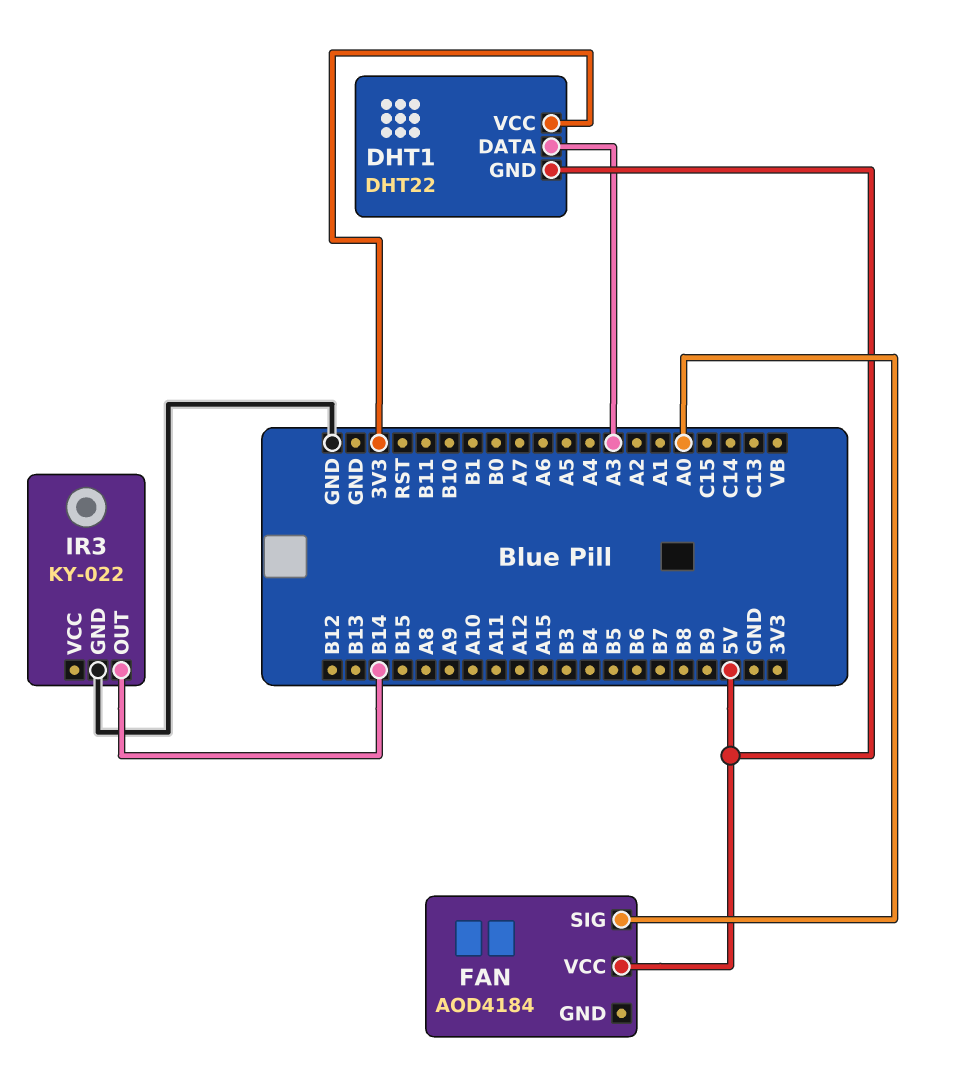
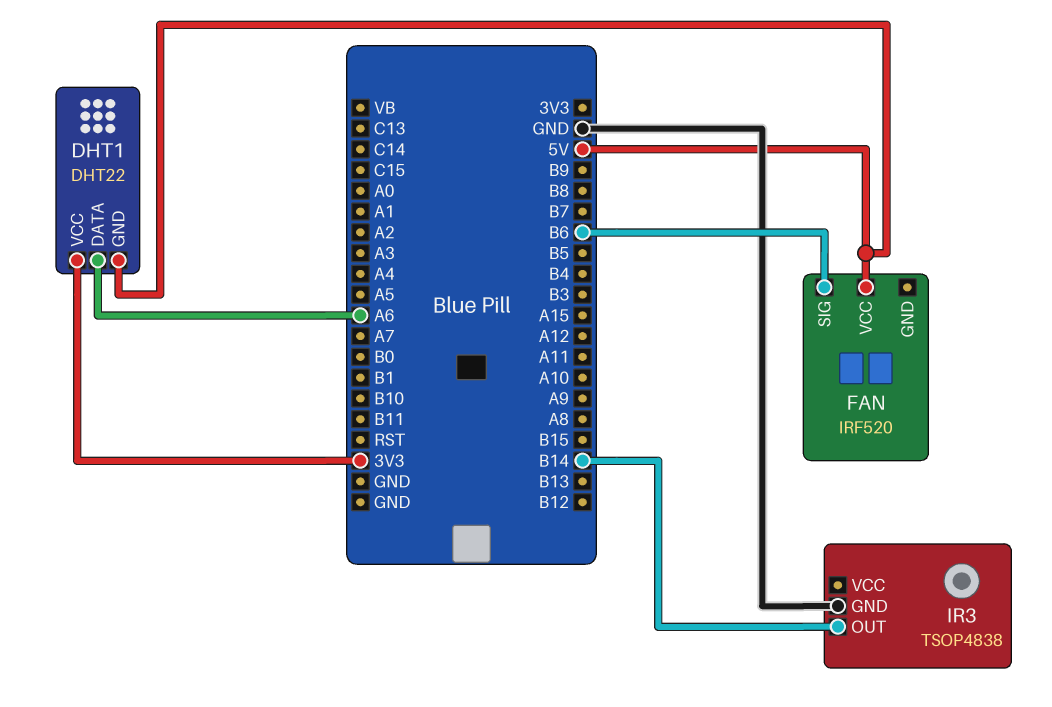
DHT1 pin DATA: A3 -> A6
FAN: AOD4184 -> IRF520
FAN pin SIG: A0 -> B6
IR3: KY-022 -> TSOP4838

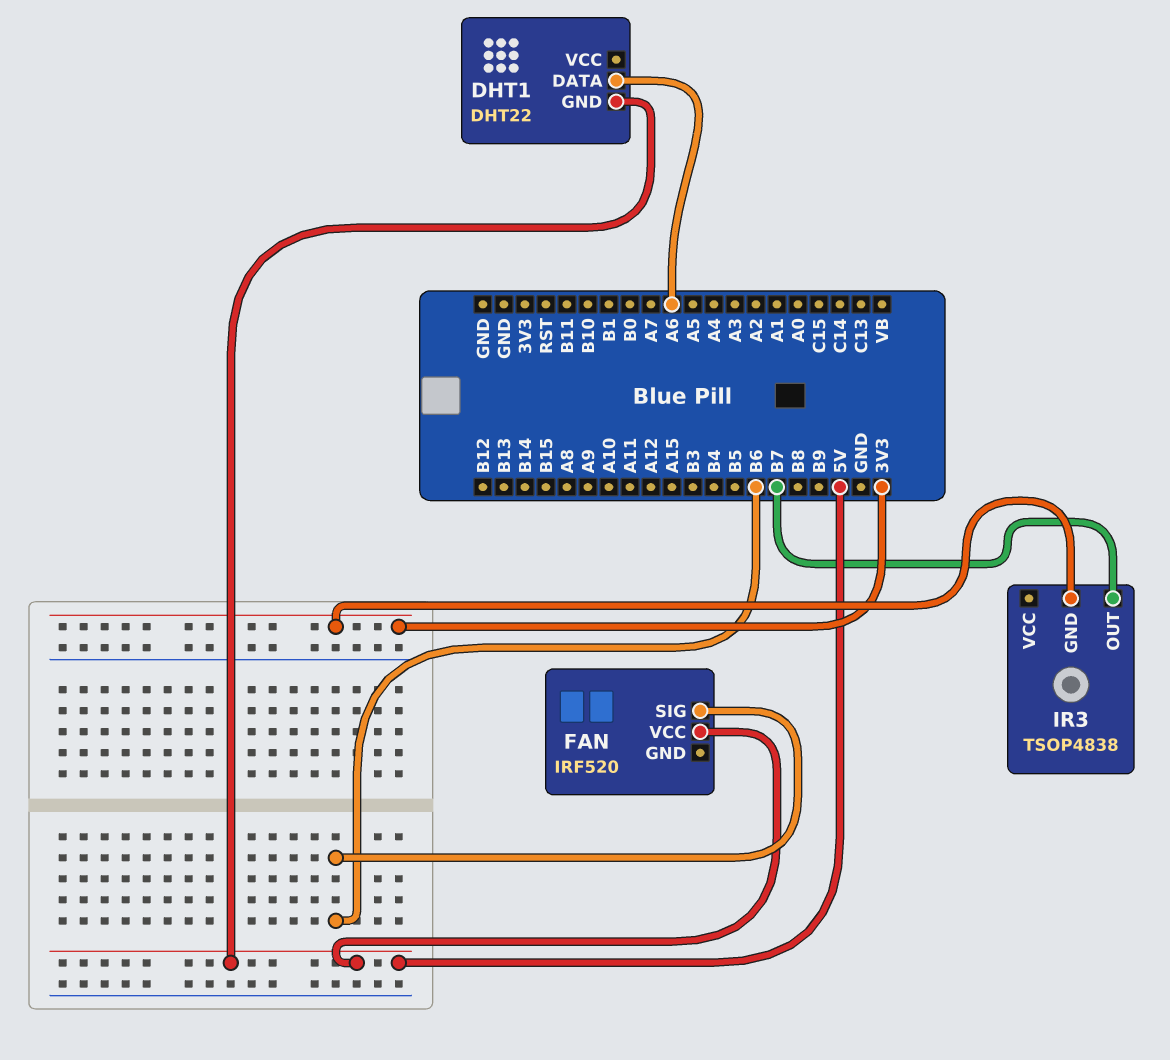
DHT1 pin VCC: 3V3 -> none
IR3 pin GND: GND -> 3V3
IR3 pin OUT: B14 -> B7

